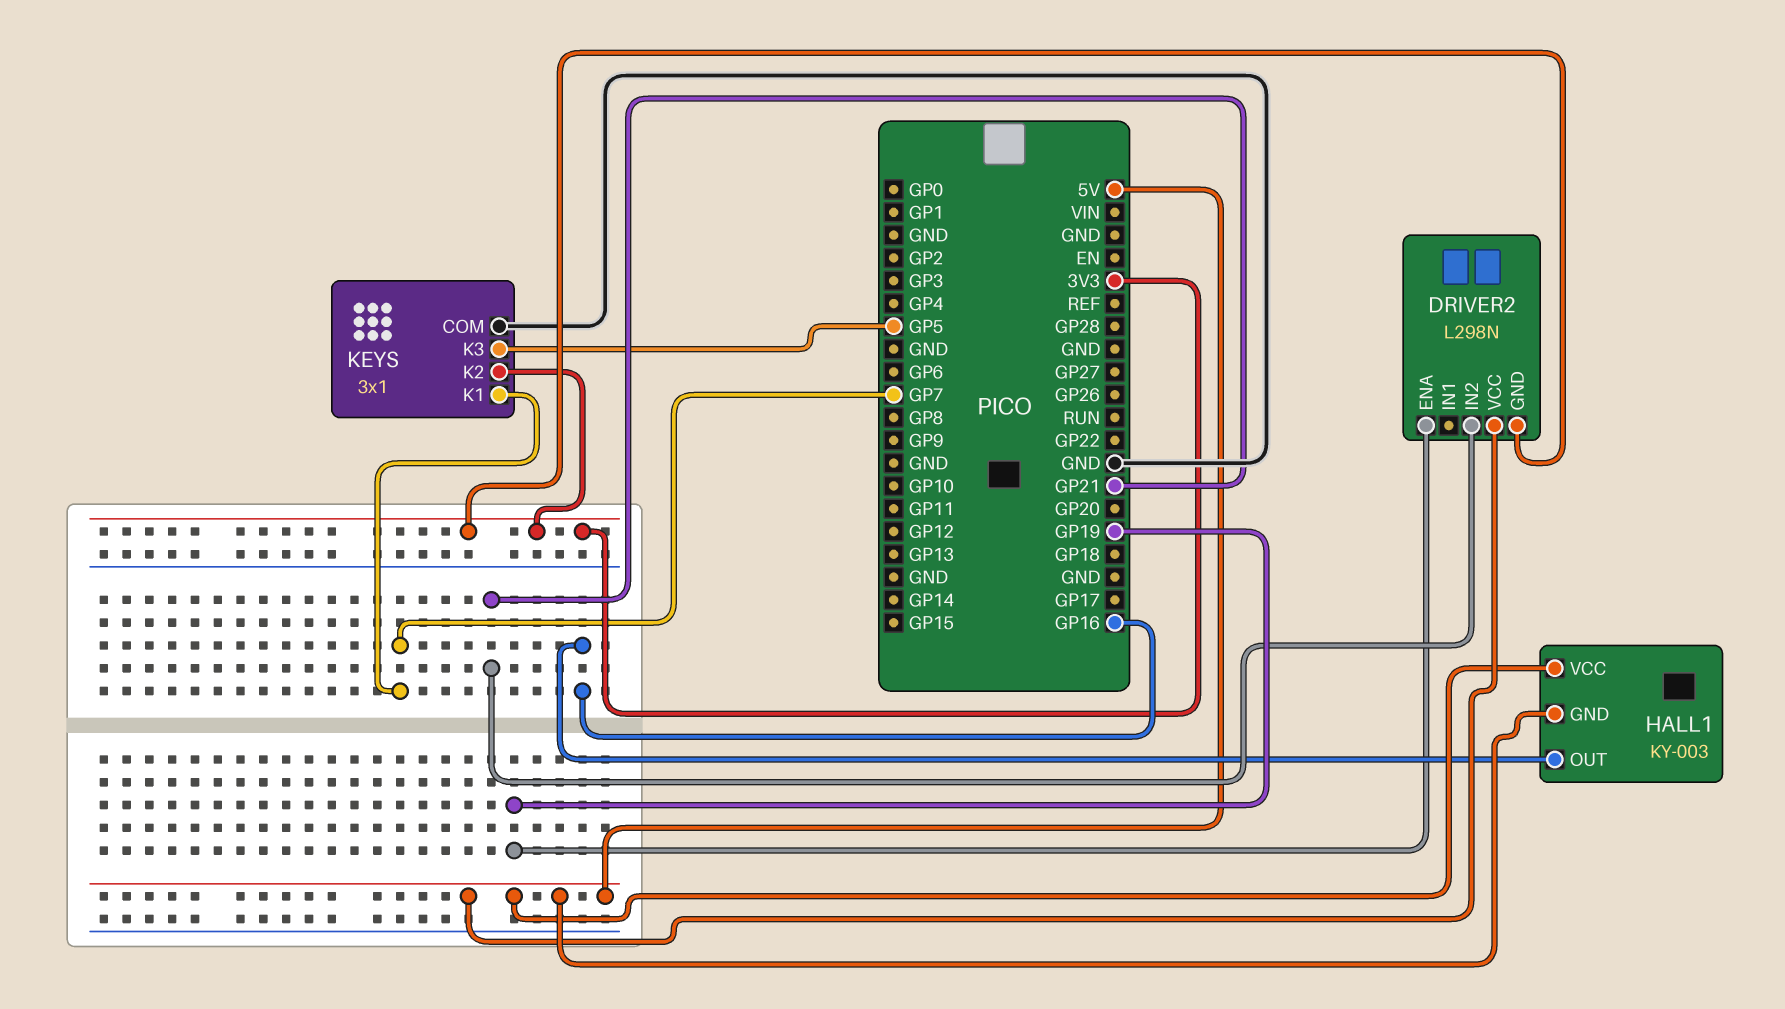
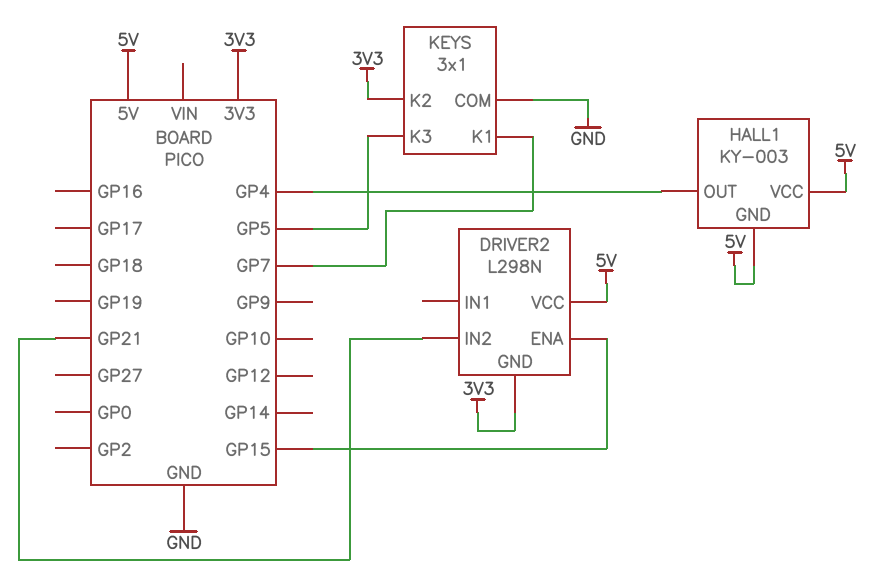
DRIVER2 pin ENA: GP19 -> GP15
HALL1 pin OUT: GP16 -> GP4

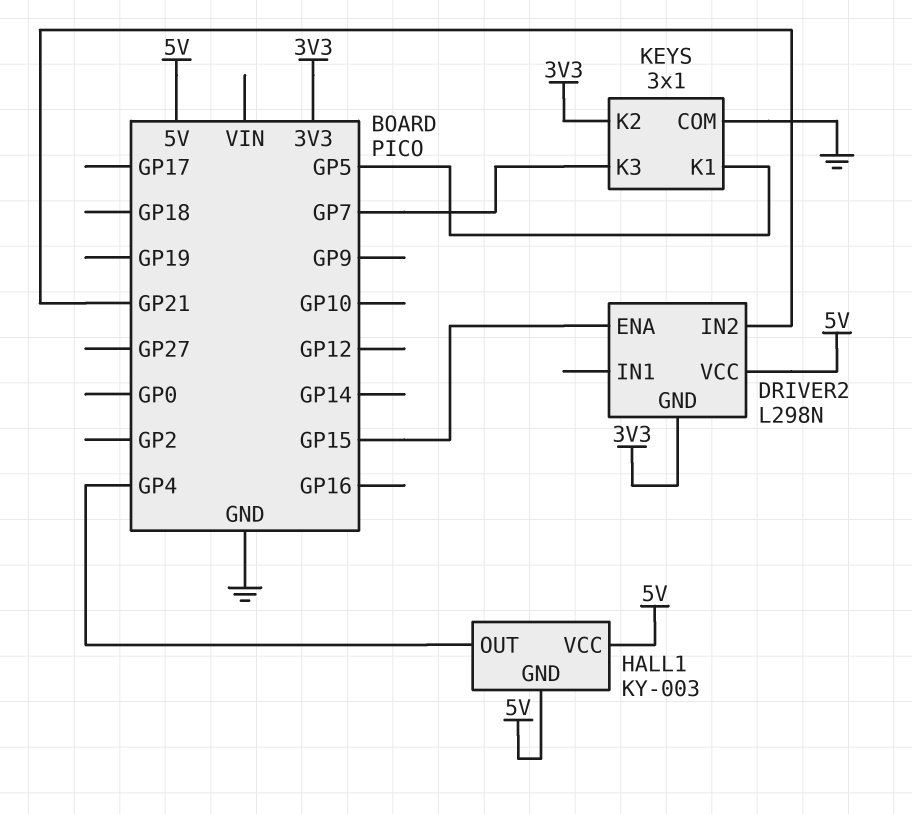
KEYS pin K1: GP7 -> GP5
KEYS pin K3: GP5 -> GP7

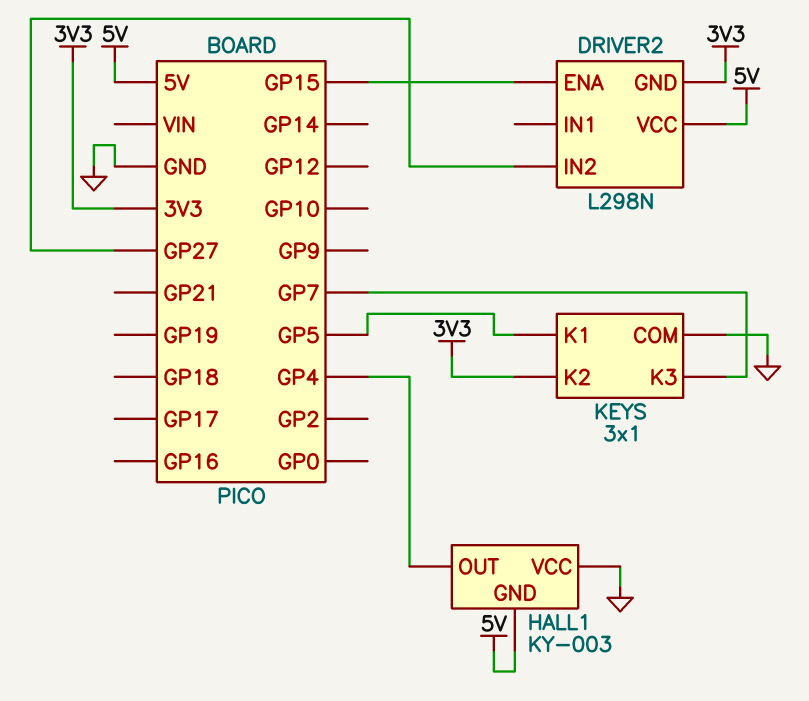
DRIVER2 pin IN2: GP21 -> GP27
HALL1 pin VCC: 5V -> GND

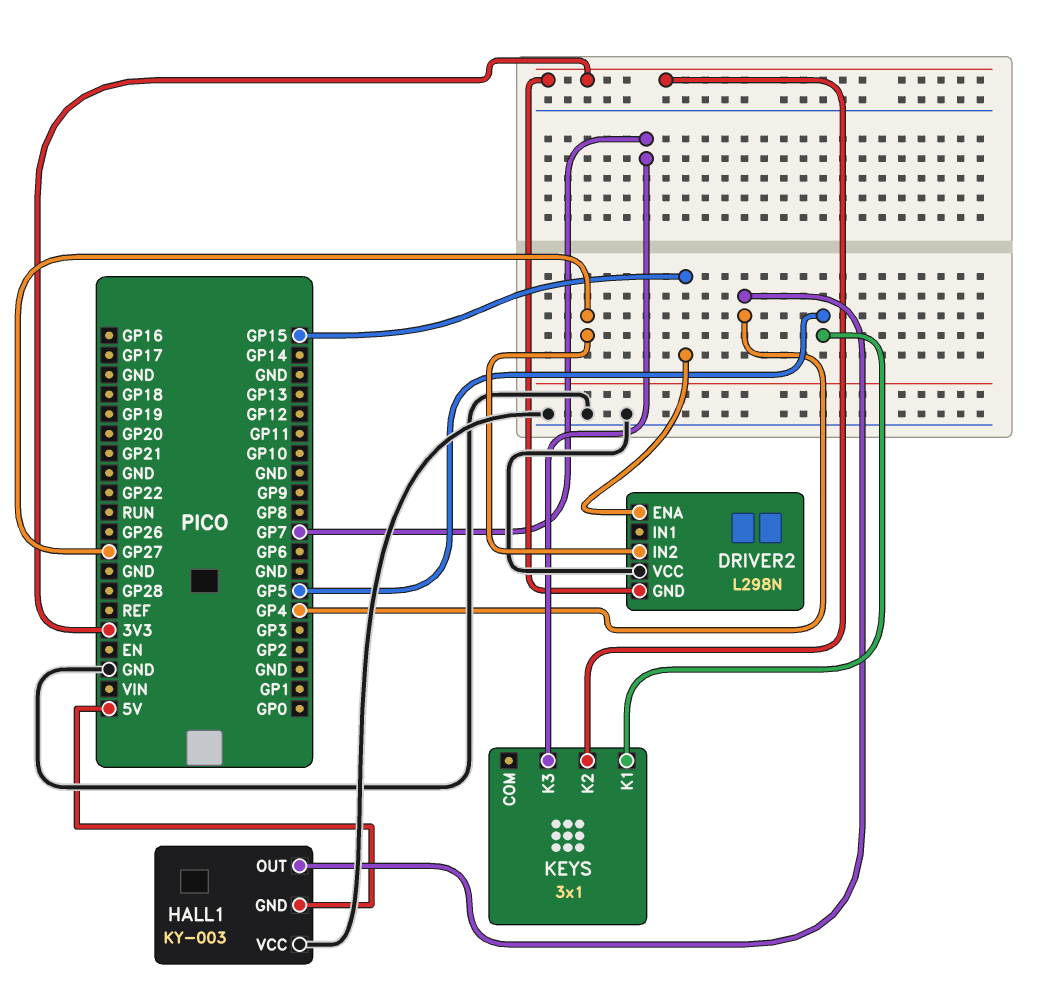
DRIVER2 pin VCC: 5V -> GND
KEYS pin COM: GND -> none

